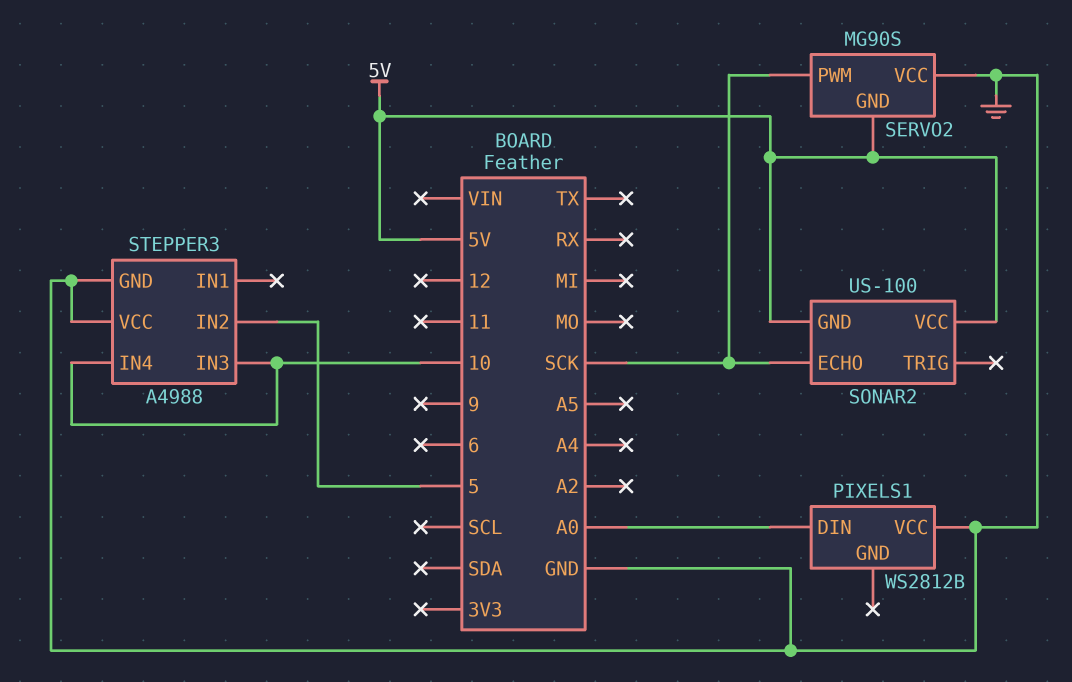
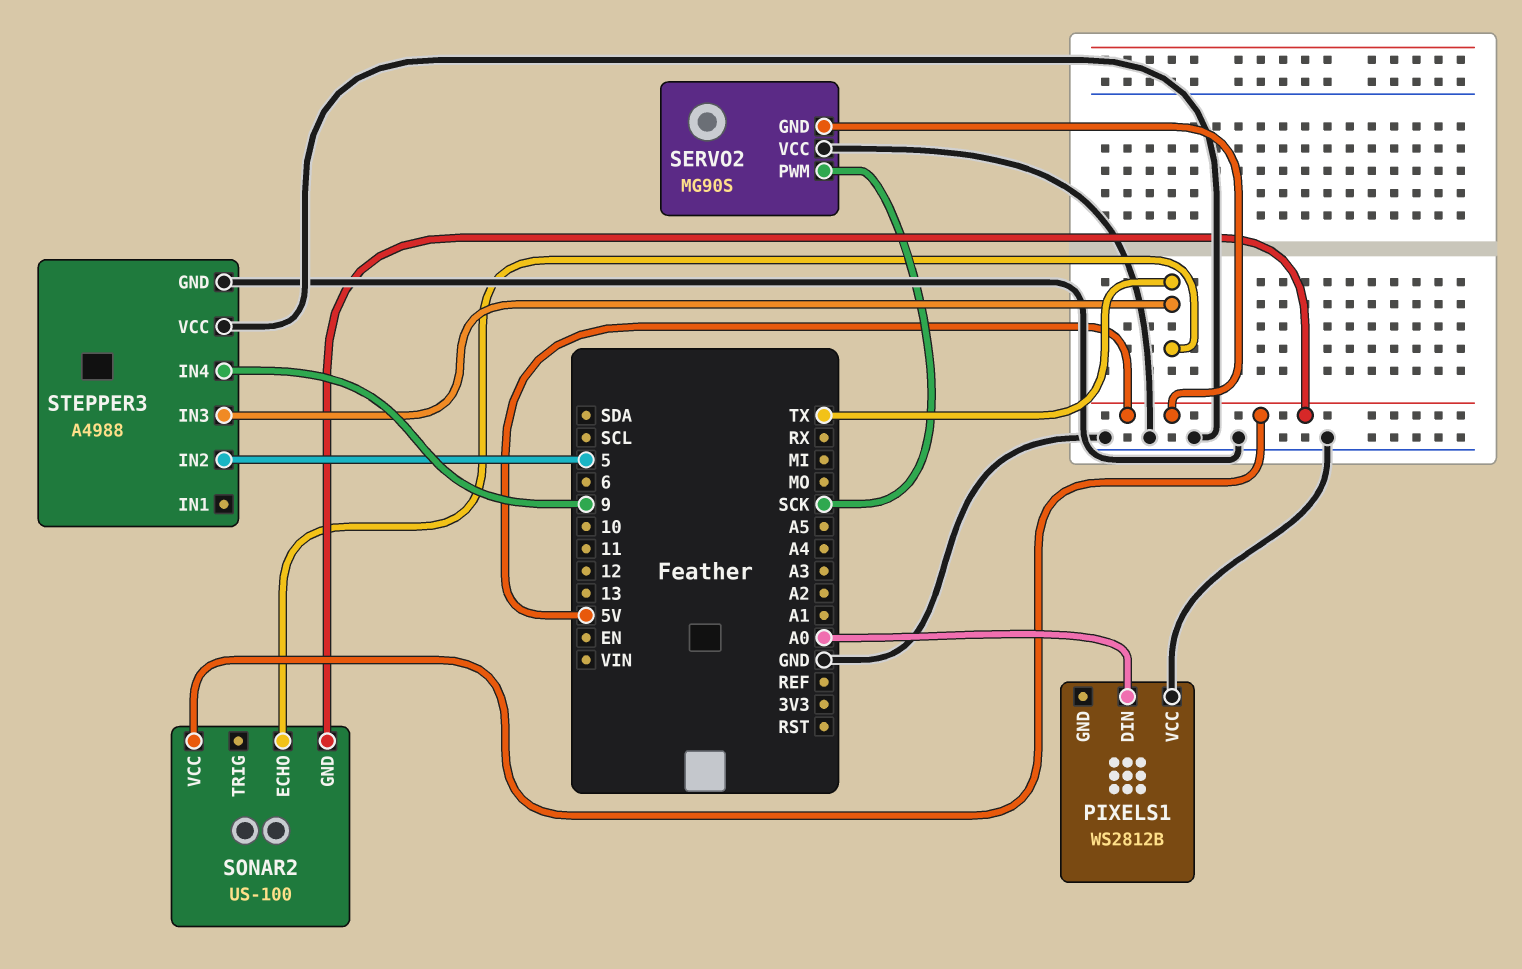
SONAR2 pin ECHO: SCK -> TX
STEPPER3 pin IN3: 10 -> TX
STEPPER3 pin IN4: 10 -> 9

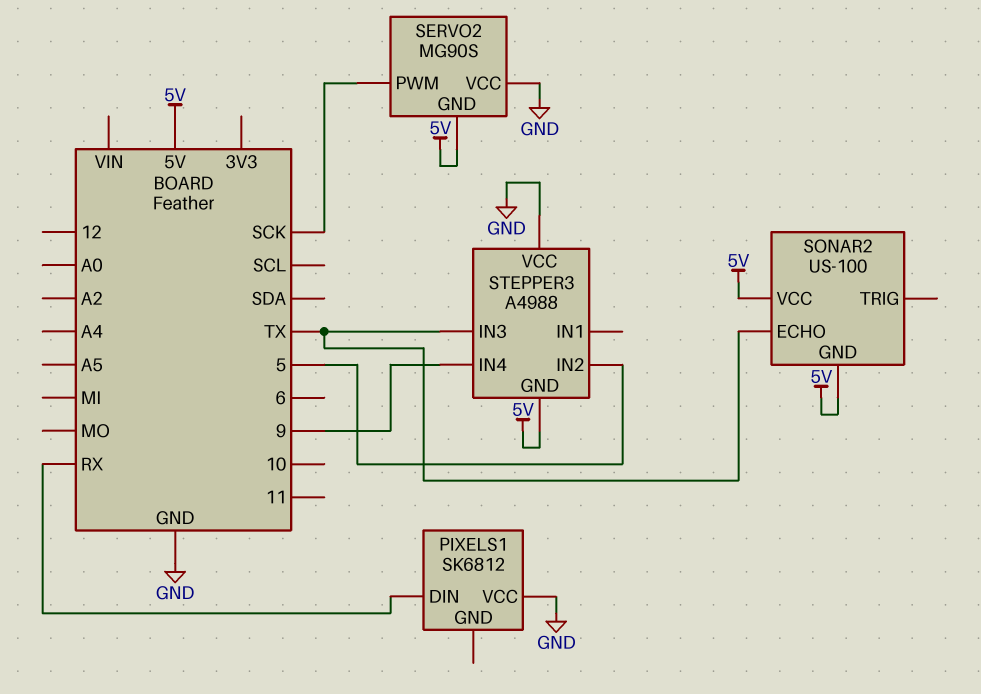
PIXELS1: WS2812B -> SK6812
PIXELS1 pin DIN: A0 -> RX
STEPPER3 pin GND: GND -> 5V

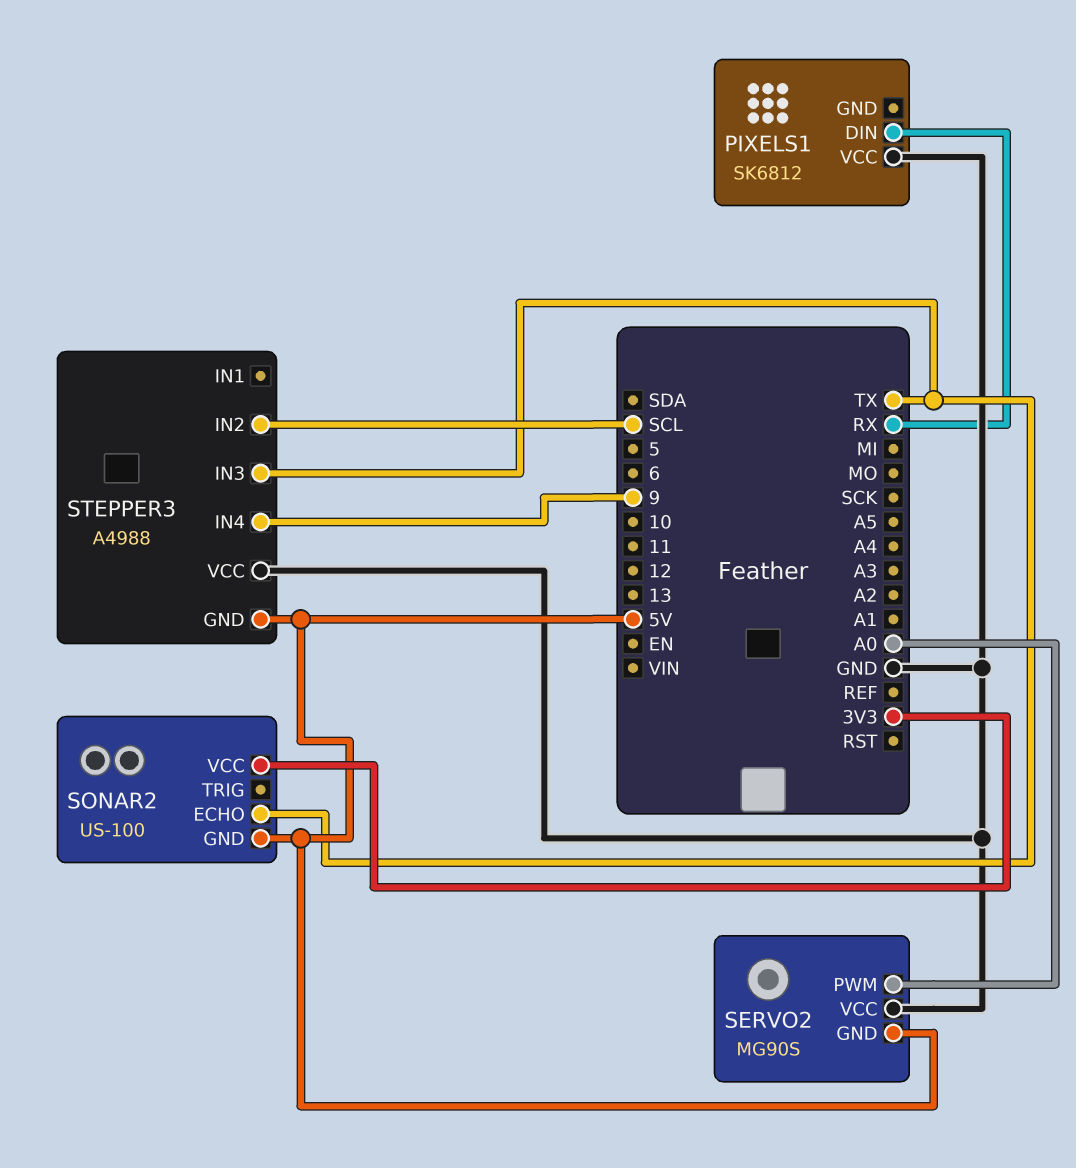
SERVO2 pin PWM: SCK -> A0
SONAR2 pin VCC: 5V -> 3V3
STEPPER3 pin IN2: 5 -> SCL

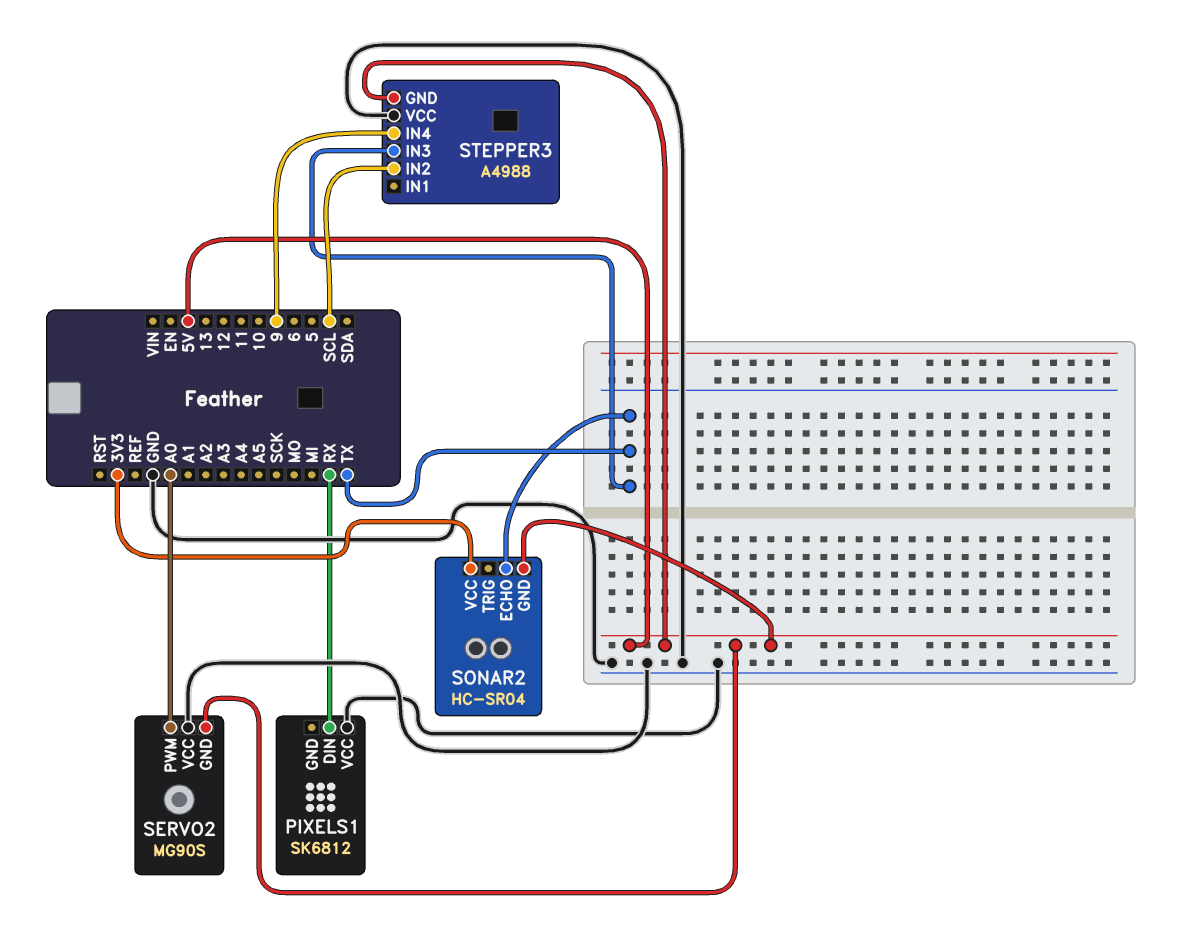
SONAR2: US-100 -> HC-SR04

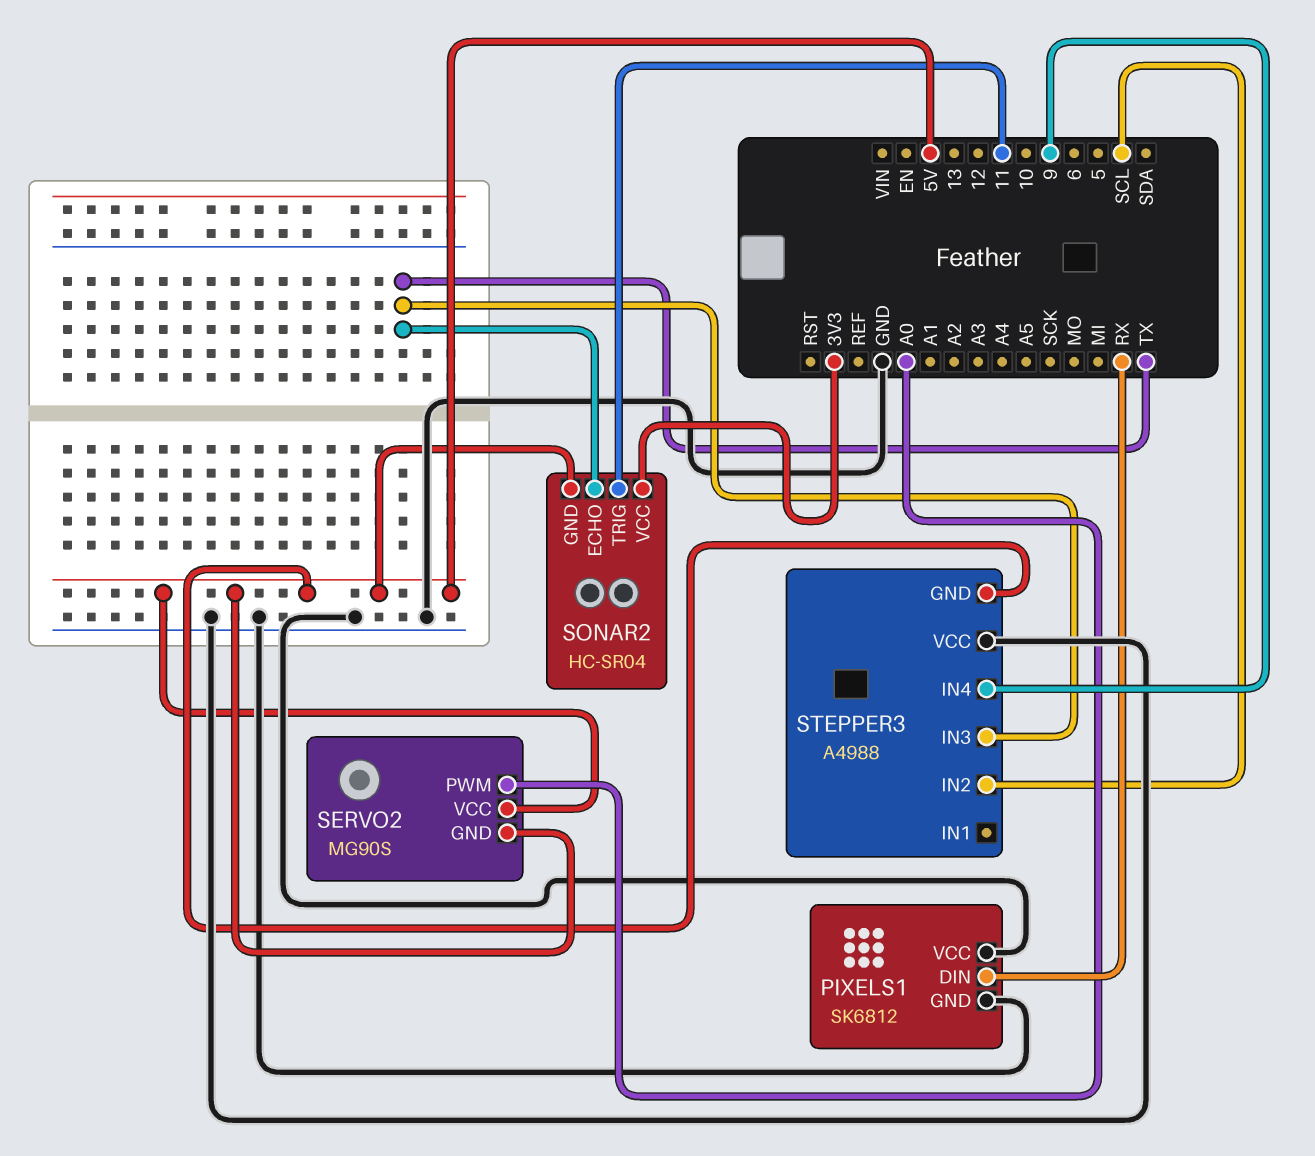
PIXELS1 pin GND: none -> GND
SERVO2 pin VCC: GND -> 5V
SONAR2 pin TRIG: none -> 11

